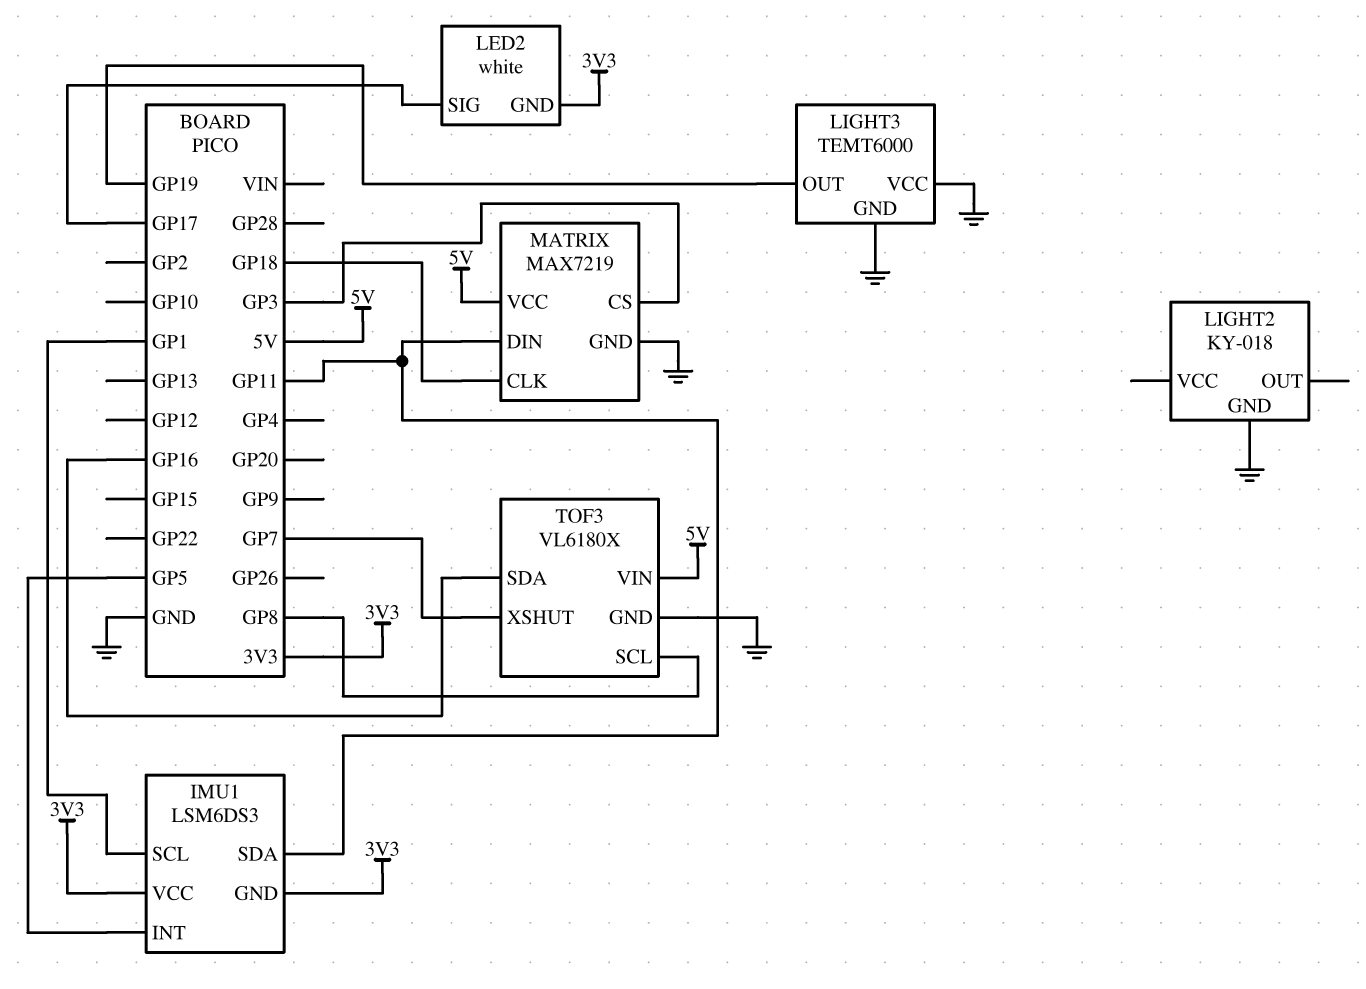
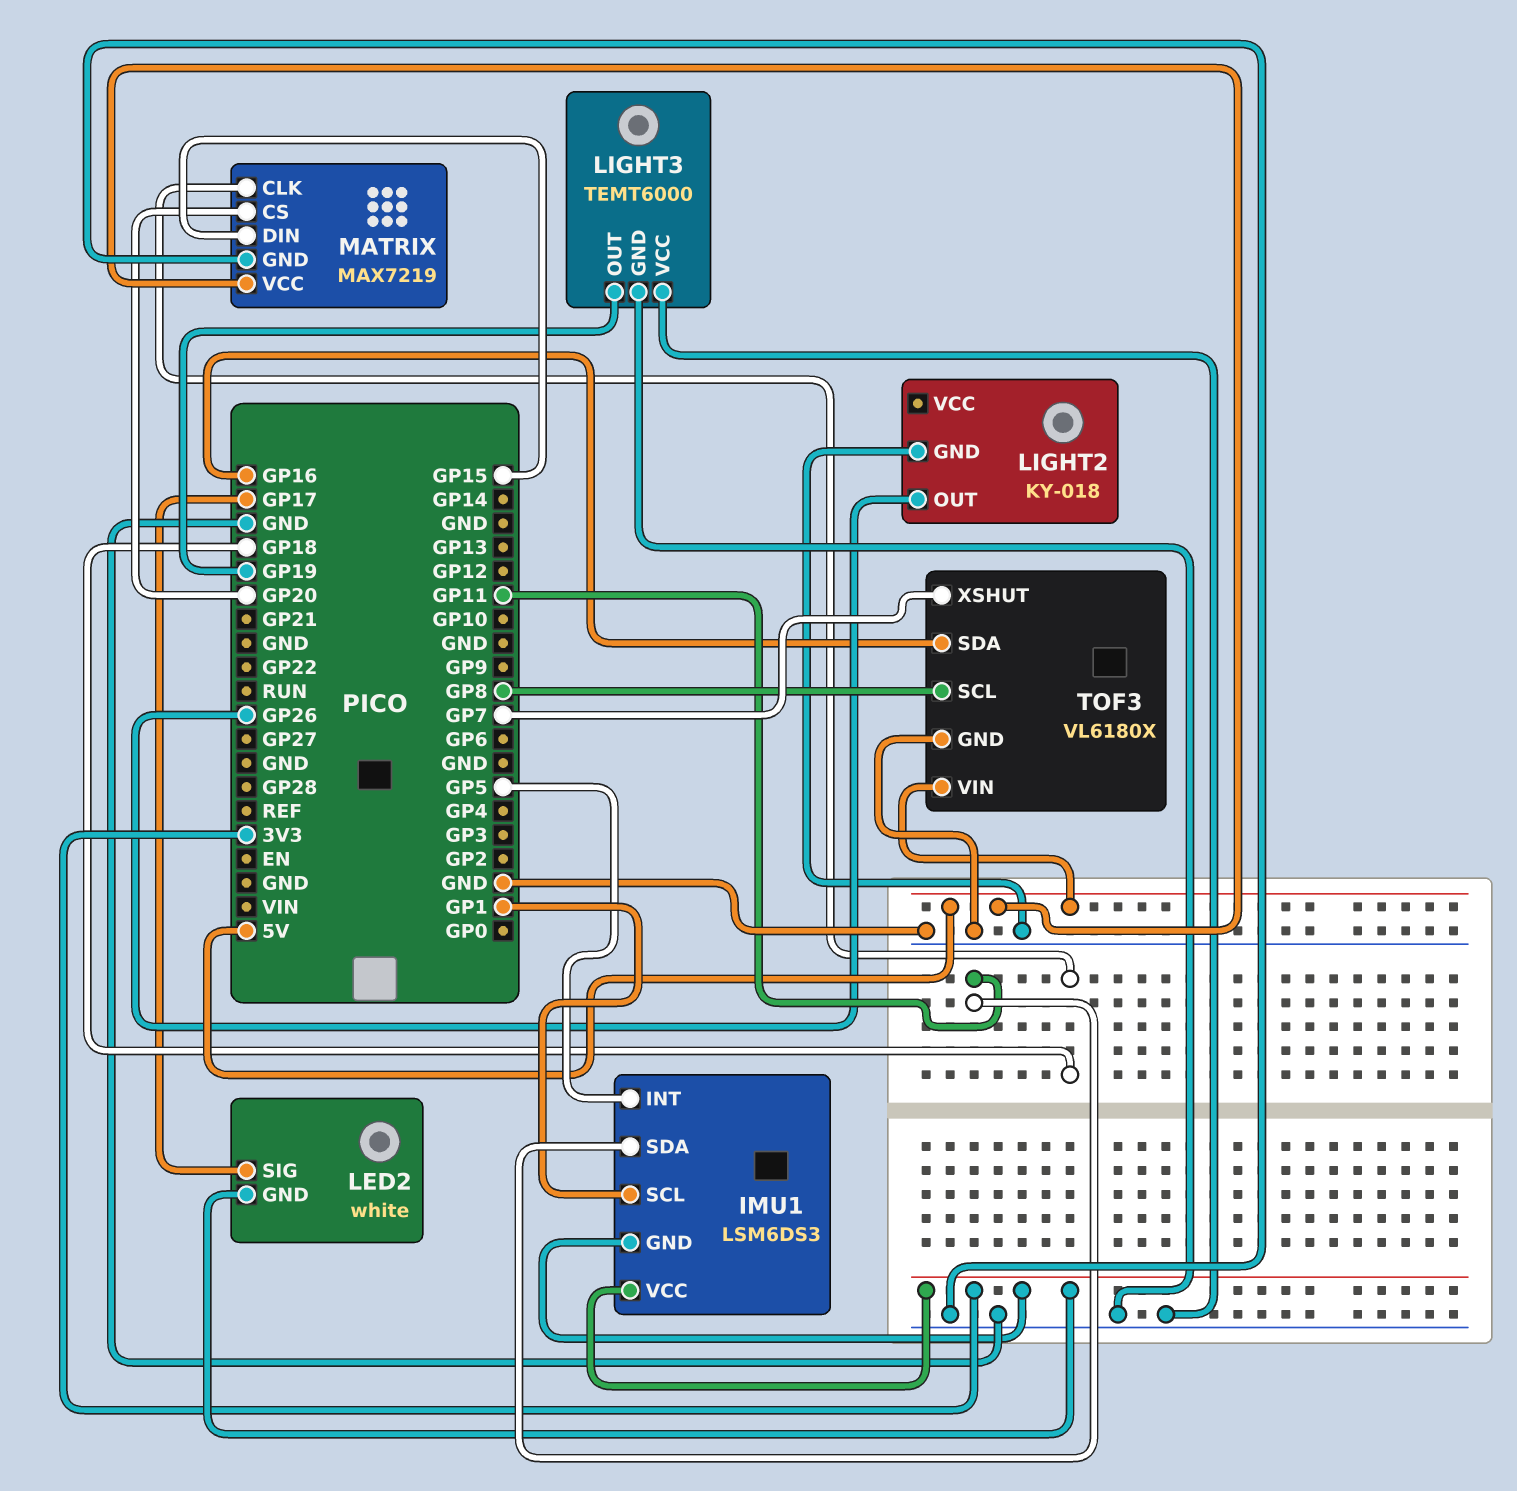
LIGHT2 pin OUT: none -> GP26
MATRIX pin CS: GP3 -> GP20
MATRIX pin DIN: GP11 -> GP15

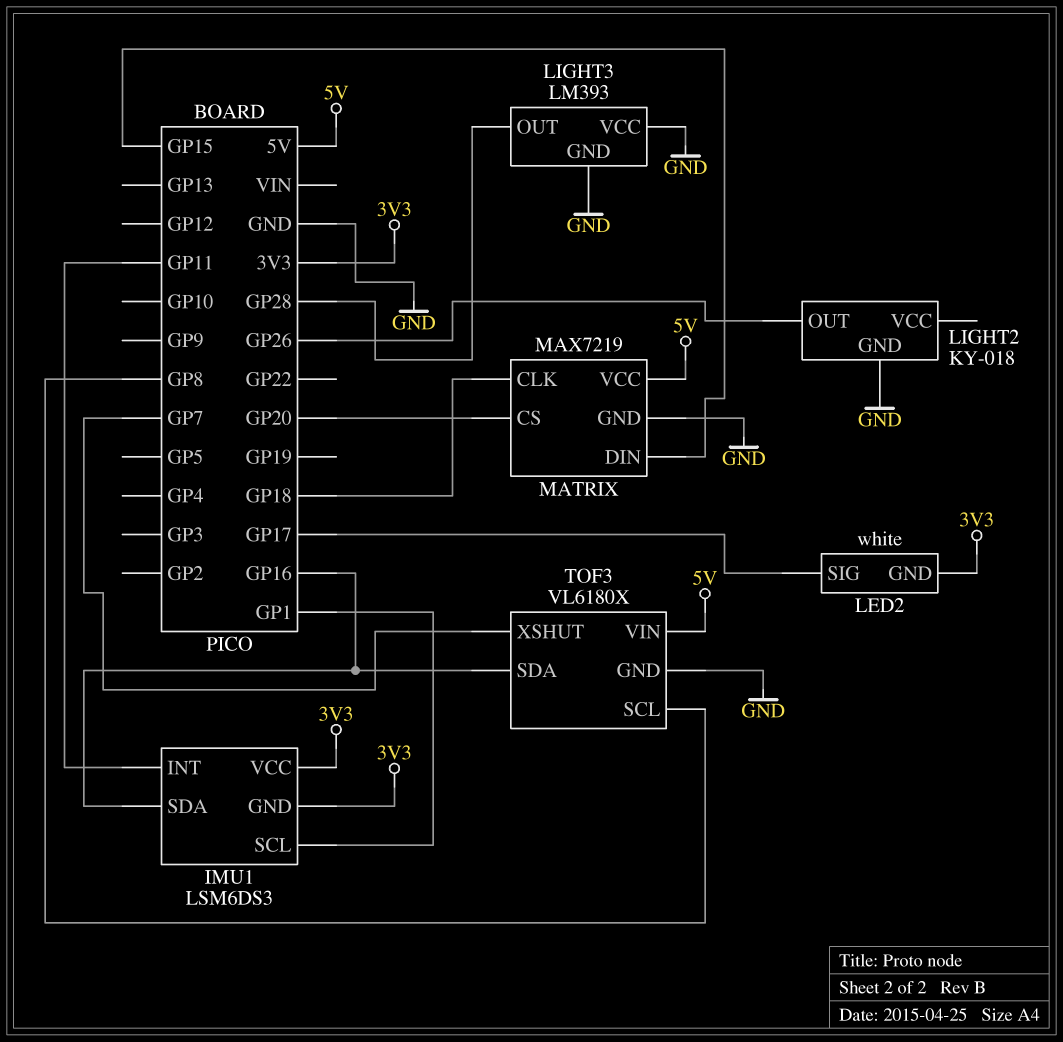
IMU1 pin INT: GP5 -> GP11
IMU1 pin SDA: GP11 -> GP16
LIGHT3: TEMT6000 -> LM393
LIGHT3 pin OUT: GP19 -> GP28

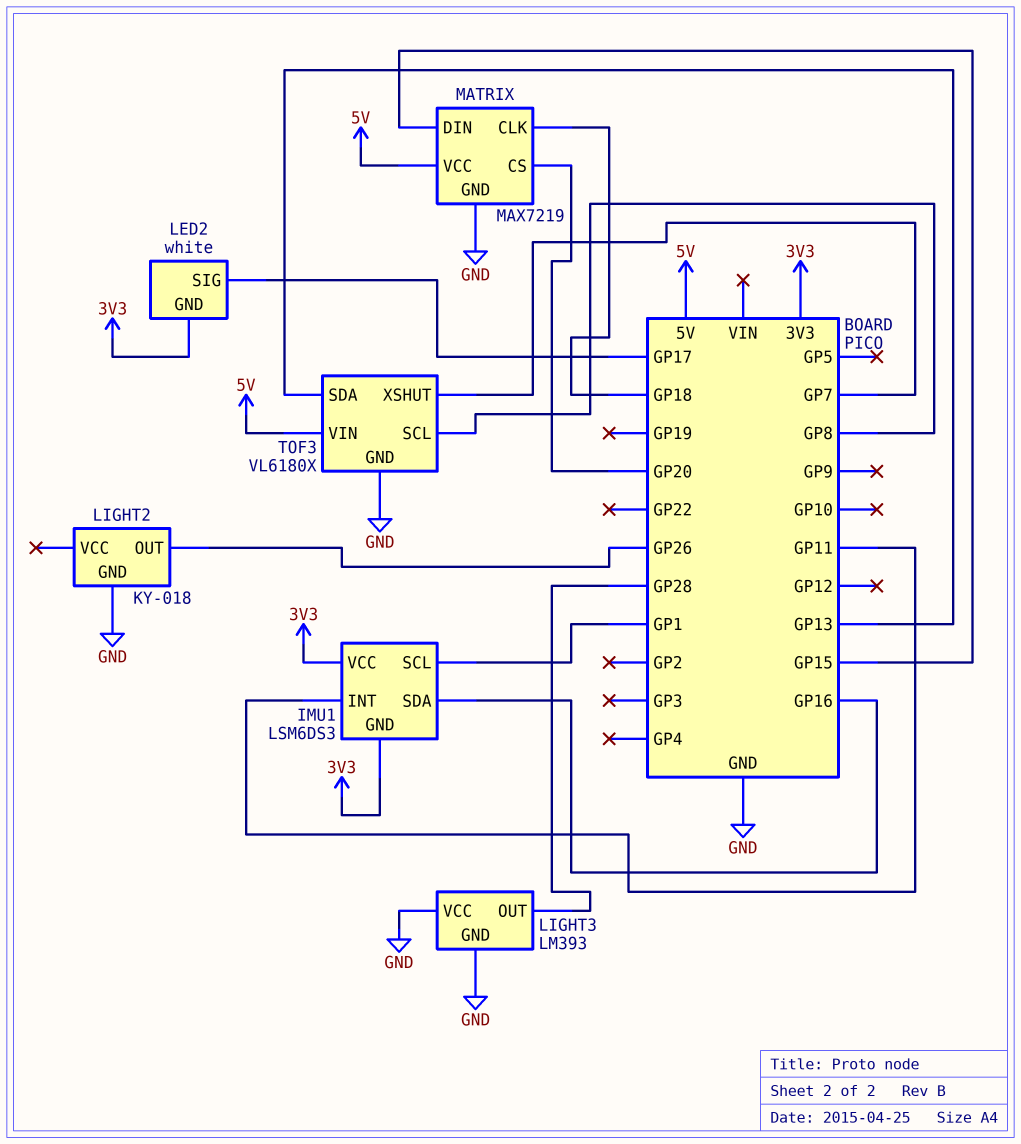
TOF3 pin SDA: GP16 -> GP13

